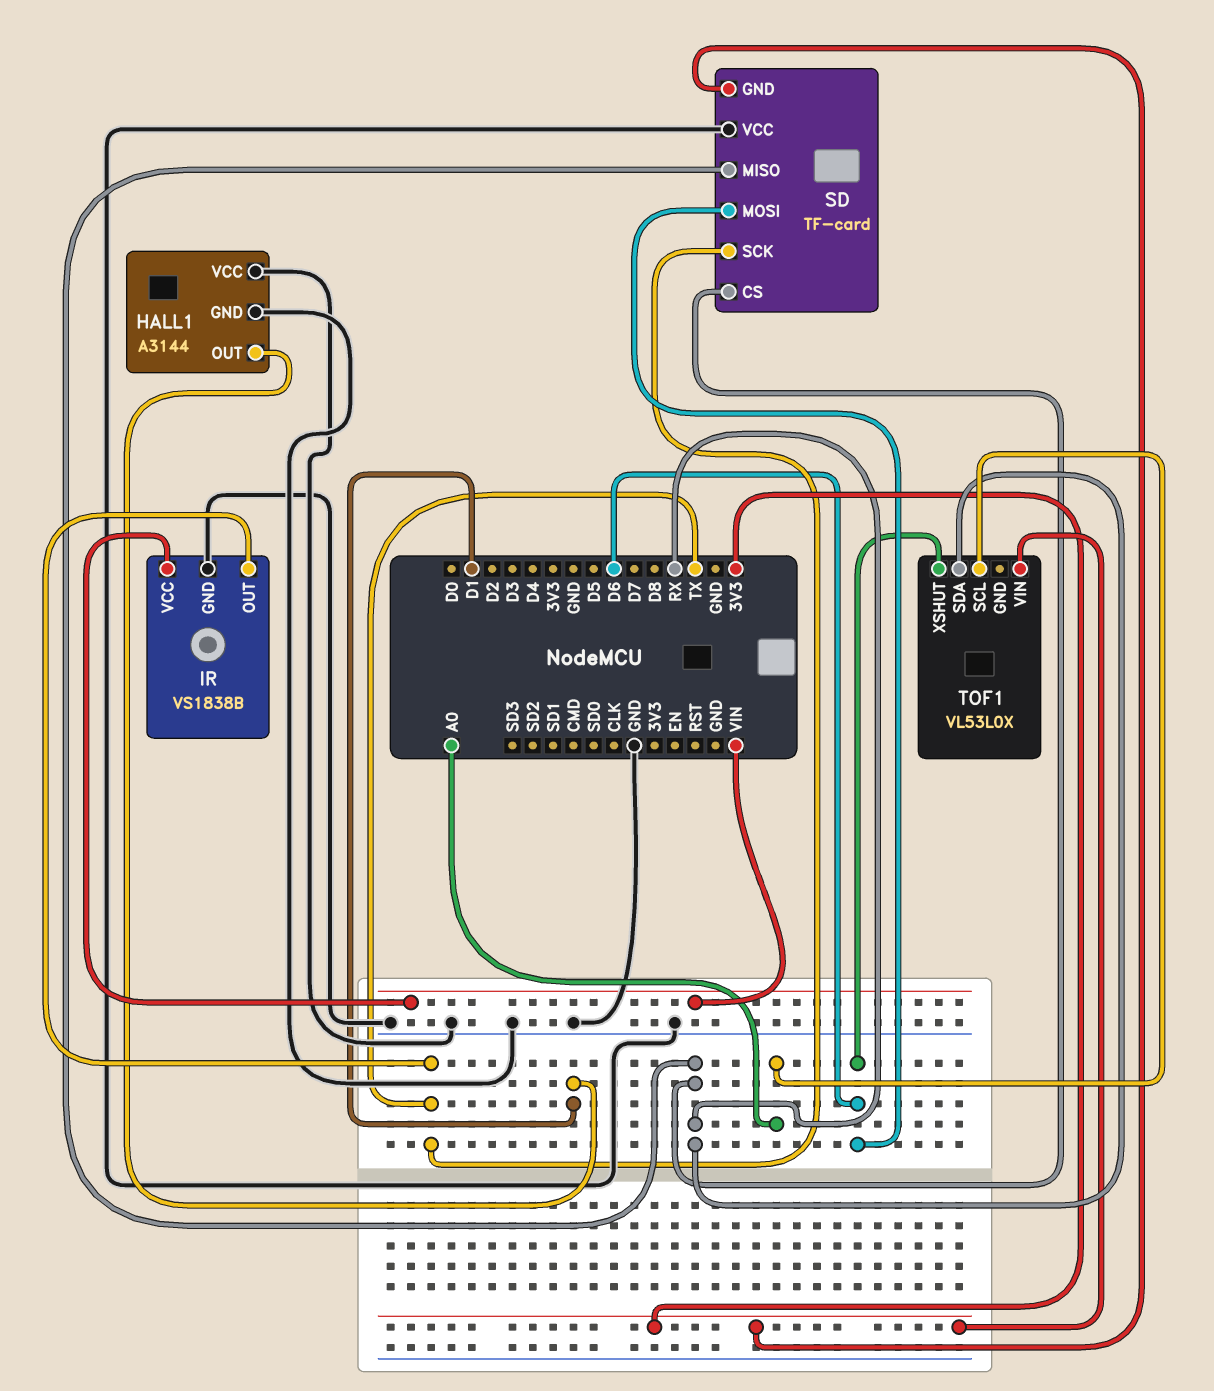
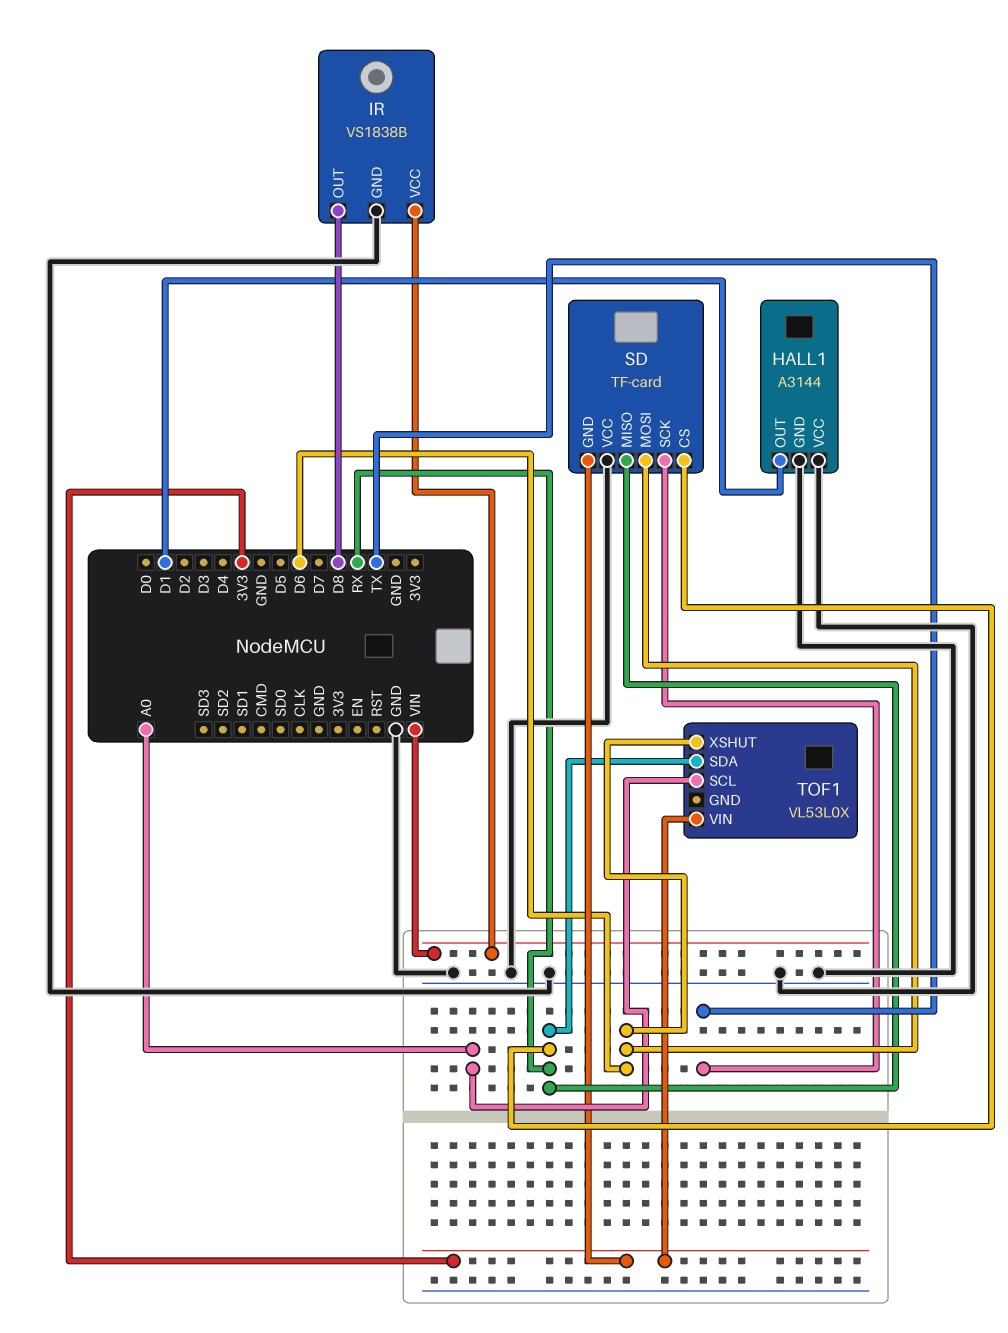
IR pin OUT: TX -> D8

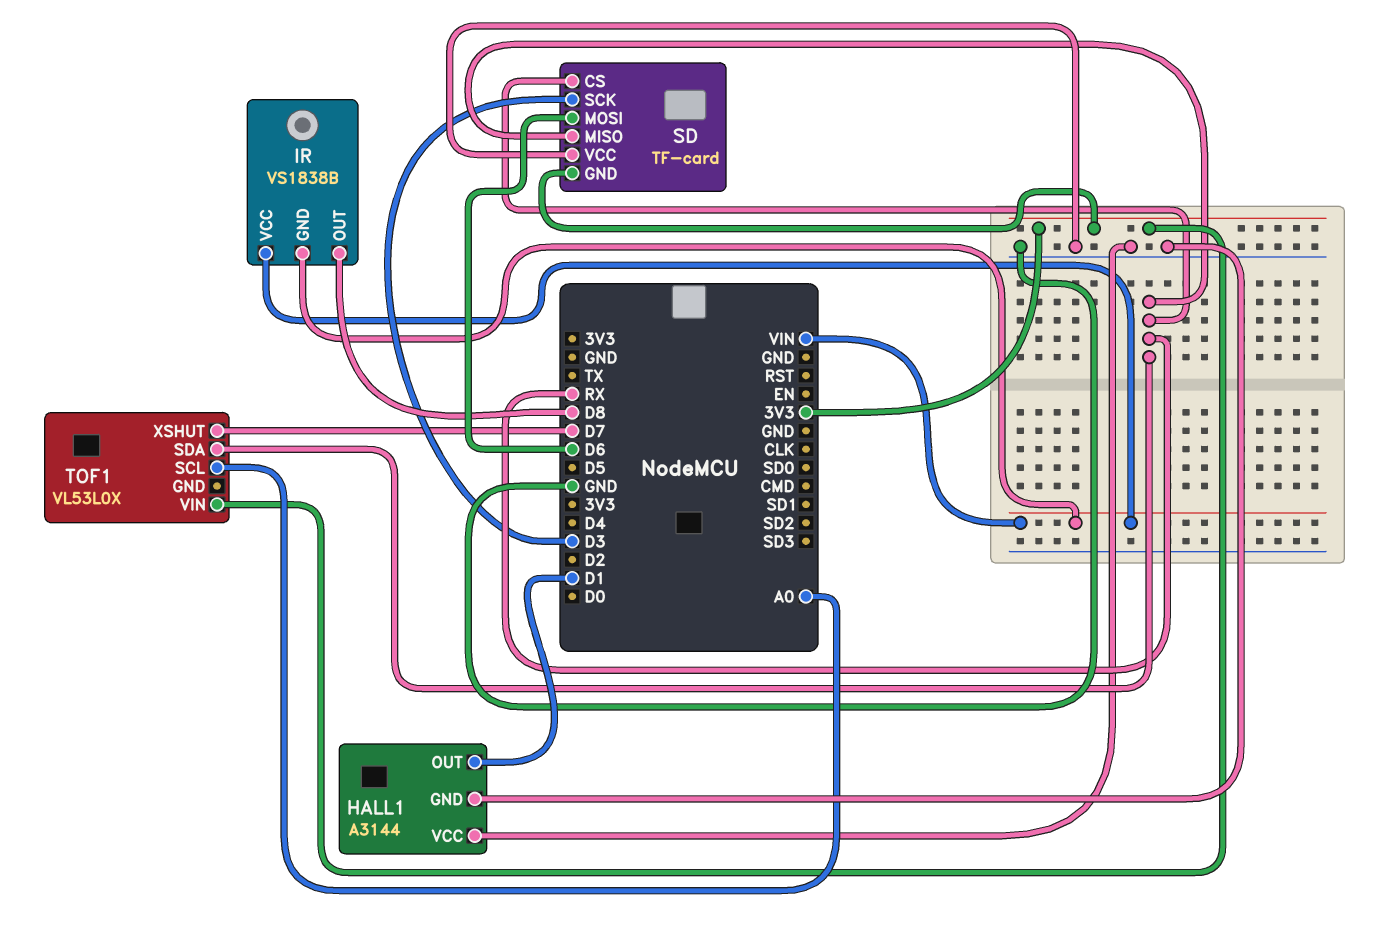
IR pin GND: GND -> VIN
SD pin SCK: TX -> D3
TOF1 pin XSHUT: D6 -> D7

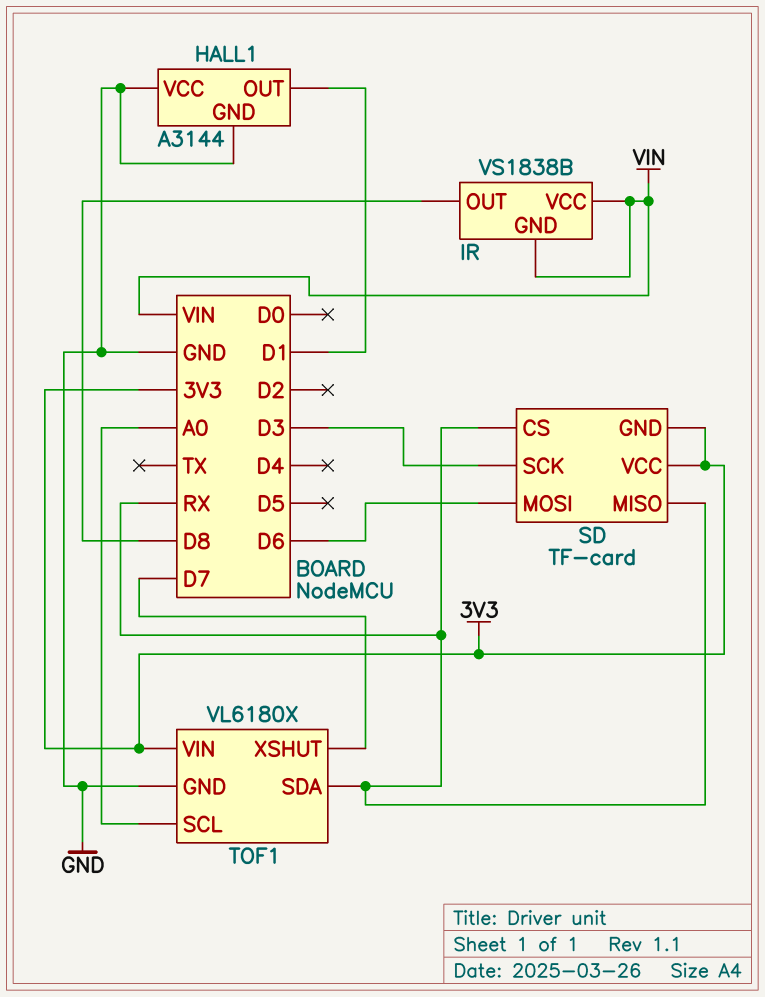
SD pin VCC: GND -> 3V3
TOF1: VL53L0X -> VL6180X
TOF1 pin GND: none -> GND

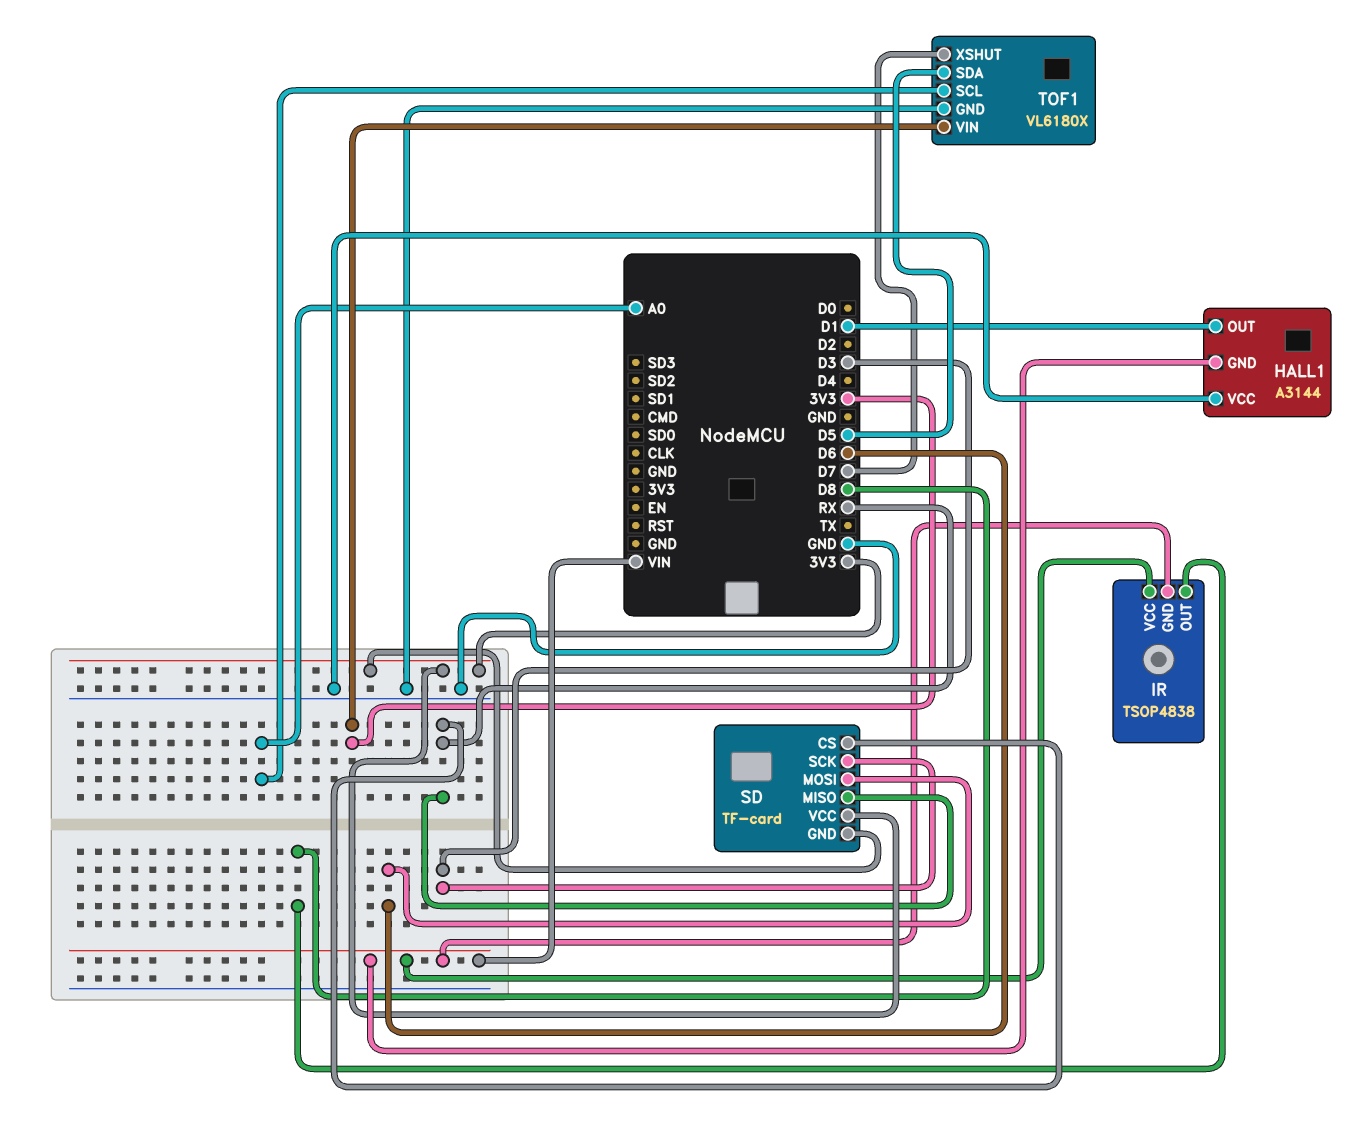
HALL1 pin GND: GND -> VIN
IR: VS1838B -> TSOP4838
TOF1 pin SDA: RX -> D5

